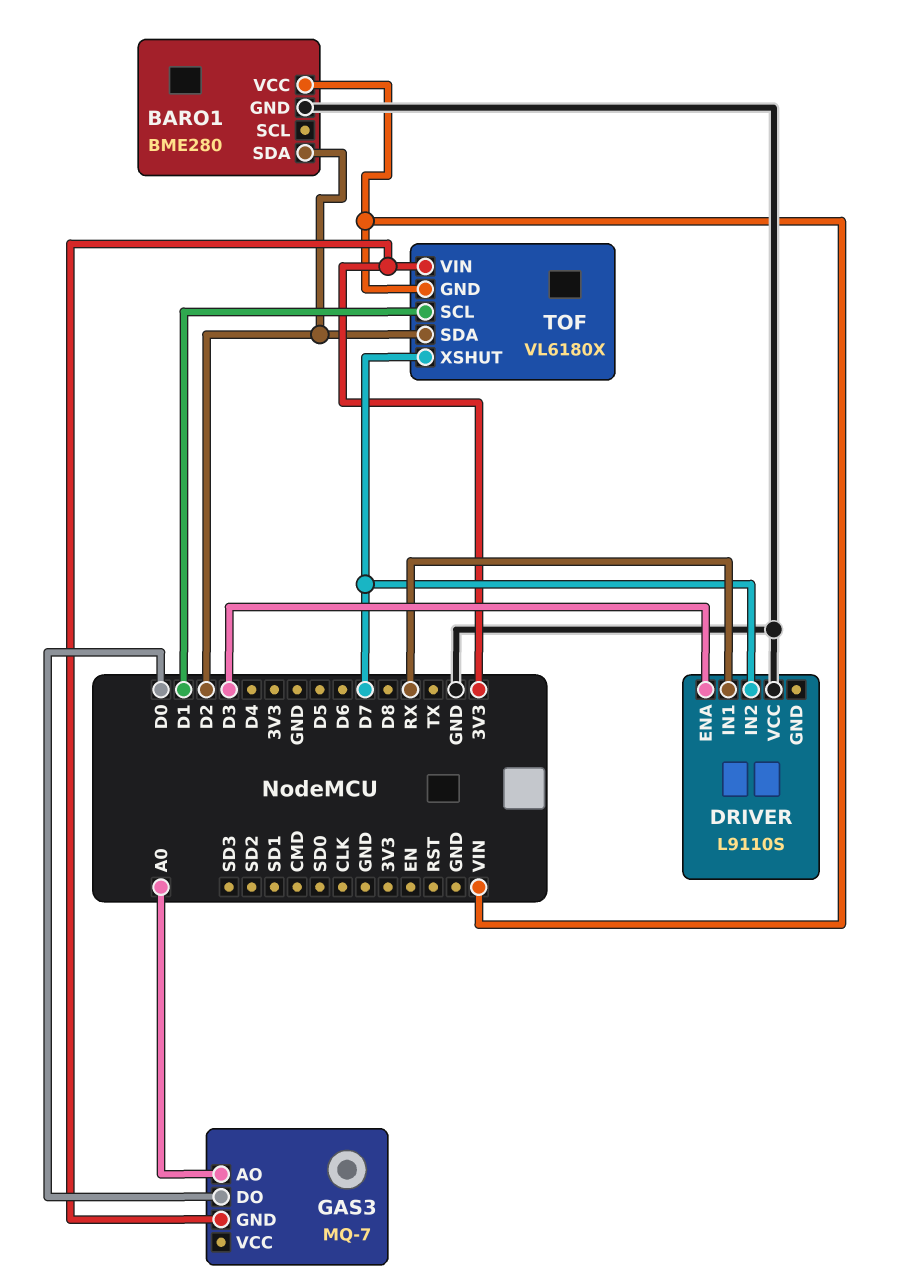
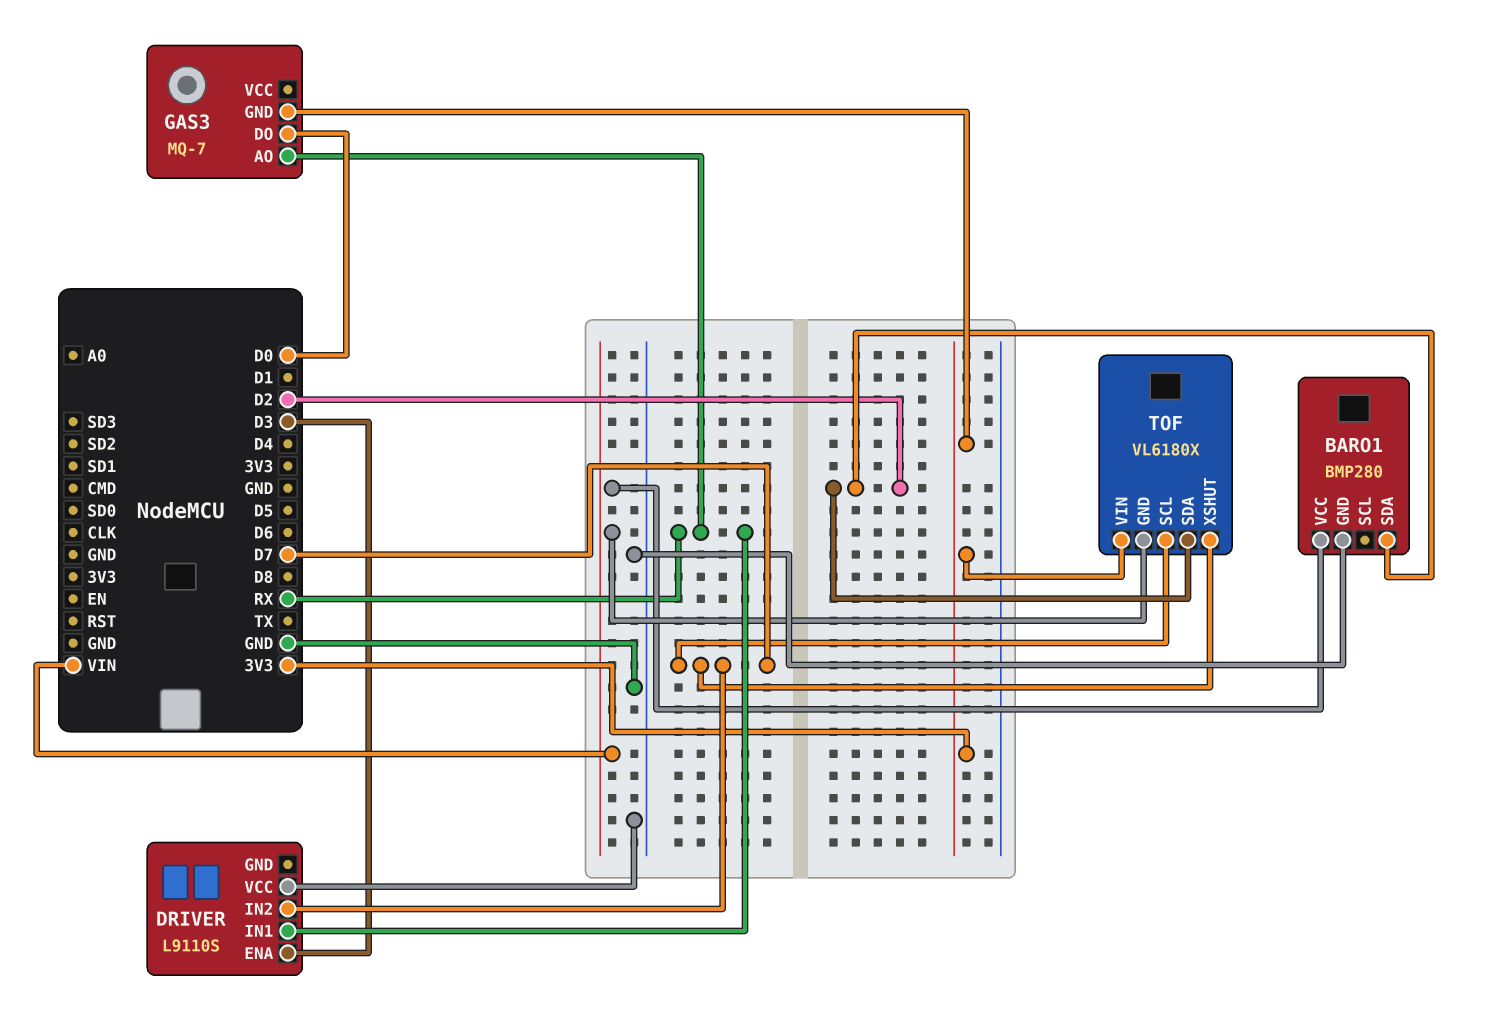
BARO1: BME280 -> BMP280
GAS3 pin AO: A0 -> RX
TOF pin SCL: D1 -> D7

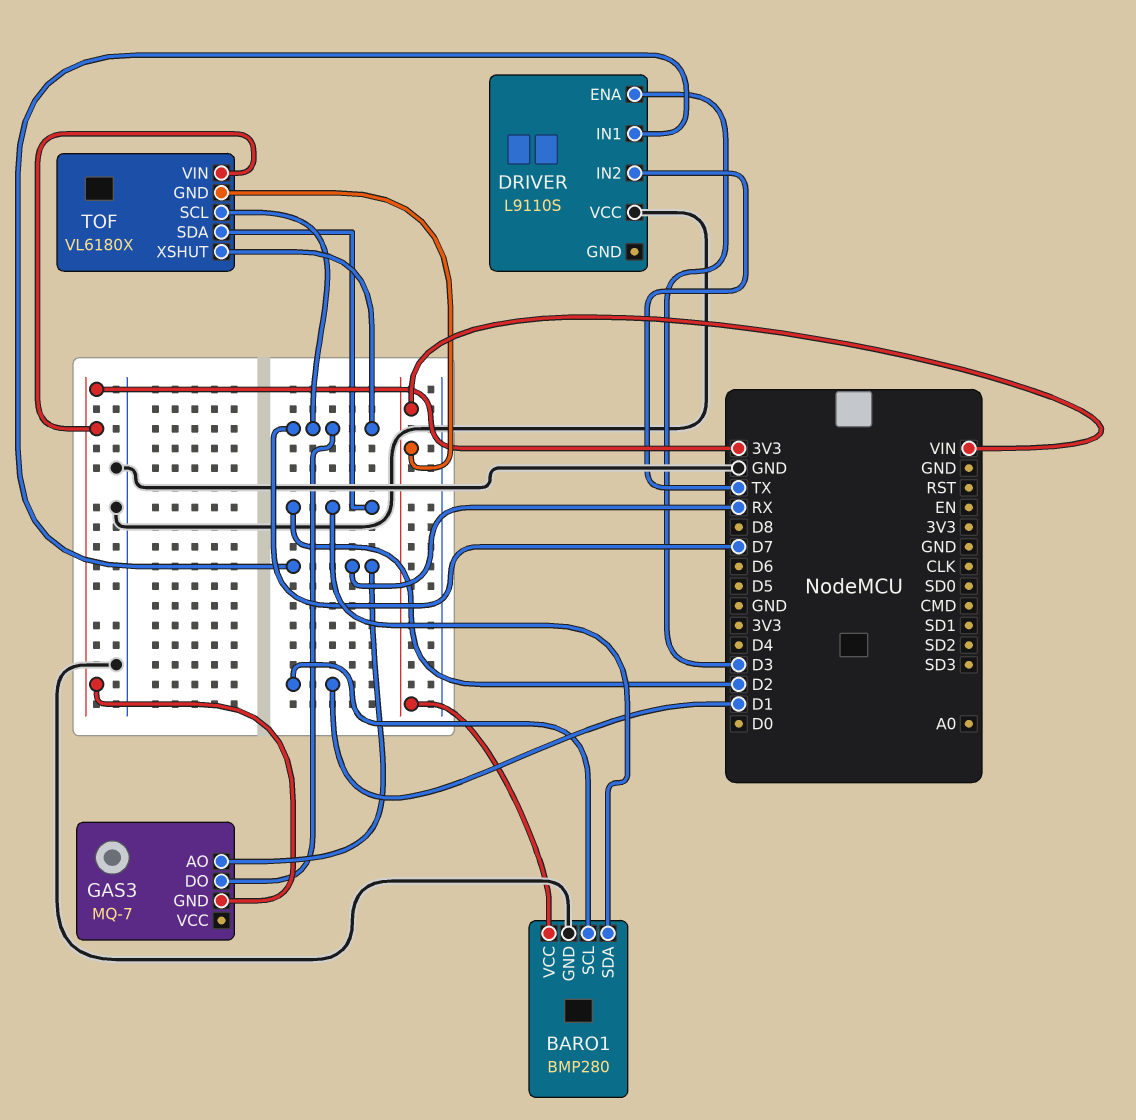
BARO1 pin SCL: none -> D1
DRIVER pin IN2: D7 -> TX
GAS3 pin DO: D0 -> D7

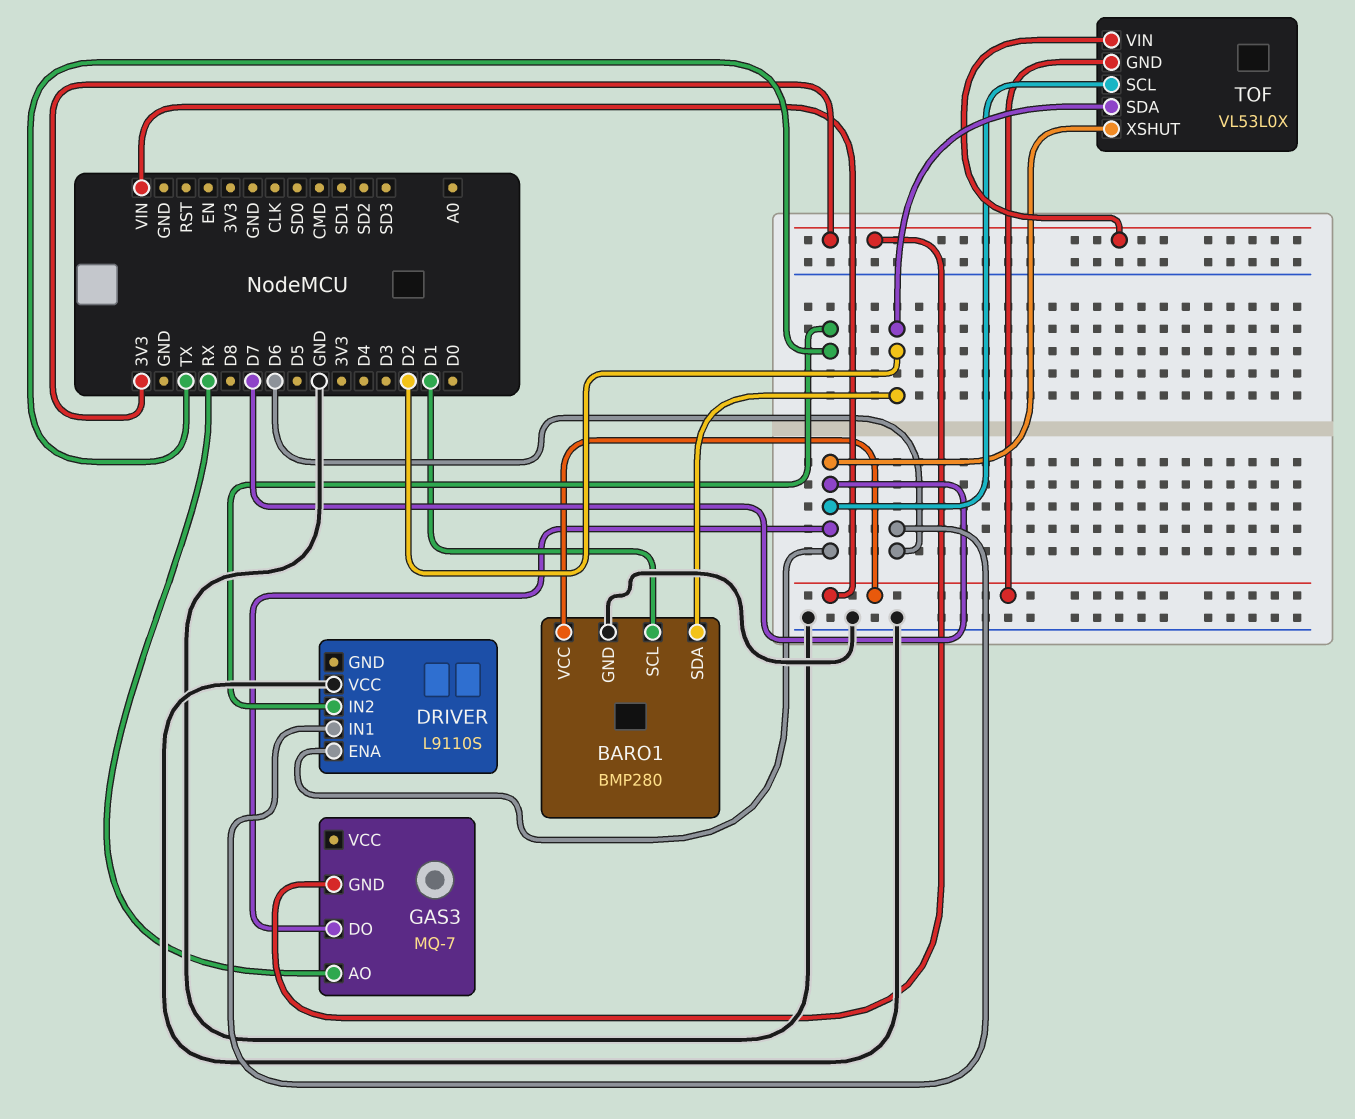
DRIVER pin ENA: D3 -> D7
DRIVER pin IN1: RX -> D6
TOF: VL6180X -> VL53L0X

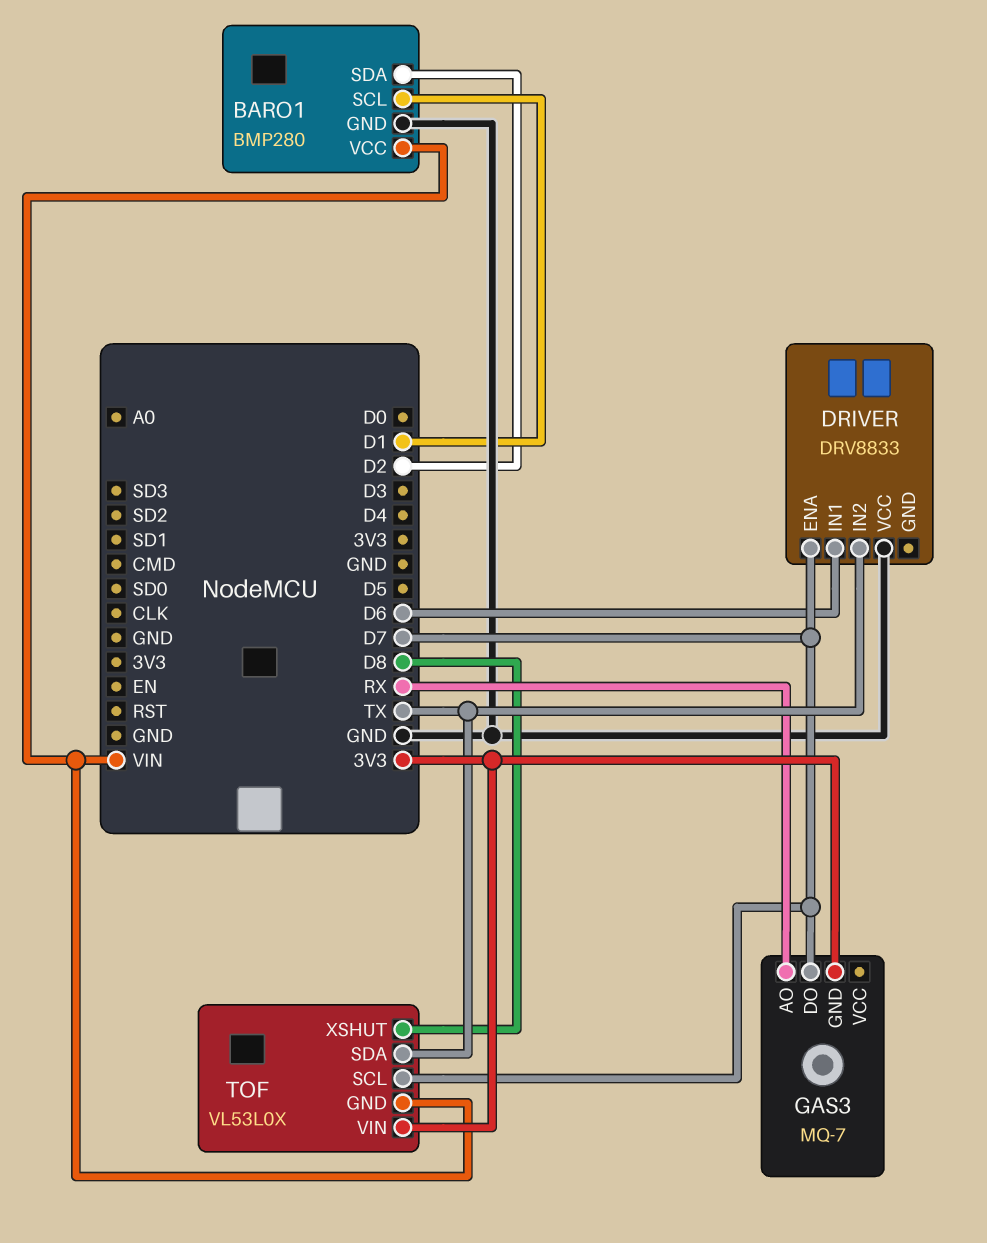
DRIVER: L9110S -> DRV8833
TOF pin SDA: D2 -> TX
TOF pin XSHUT: D7 -> D8

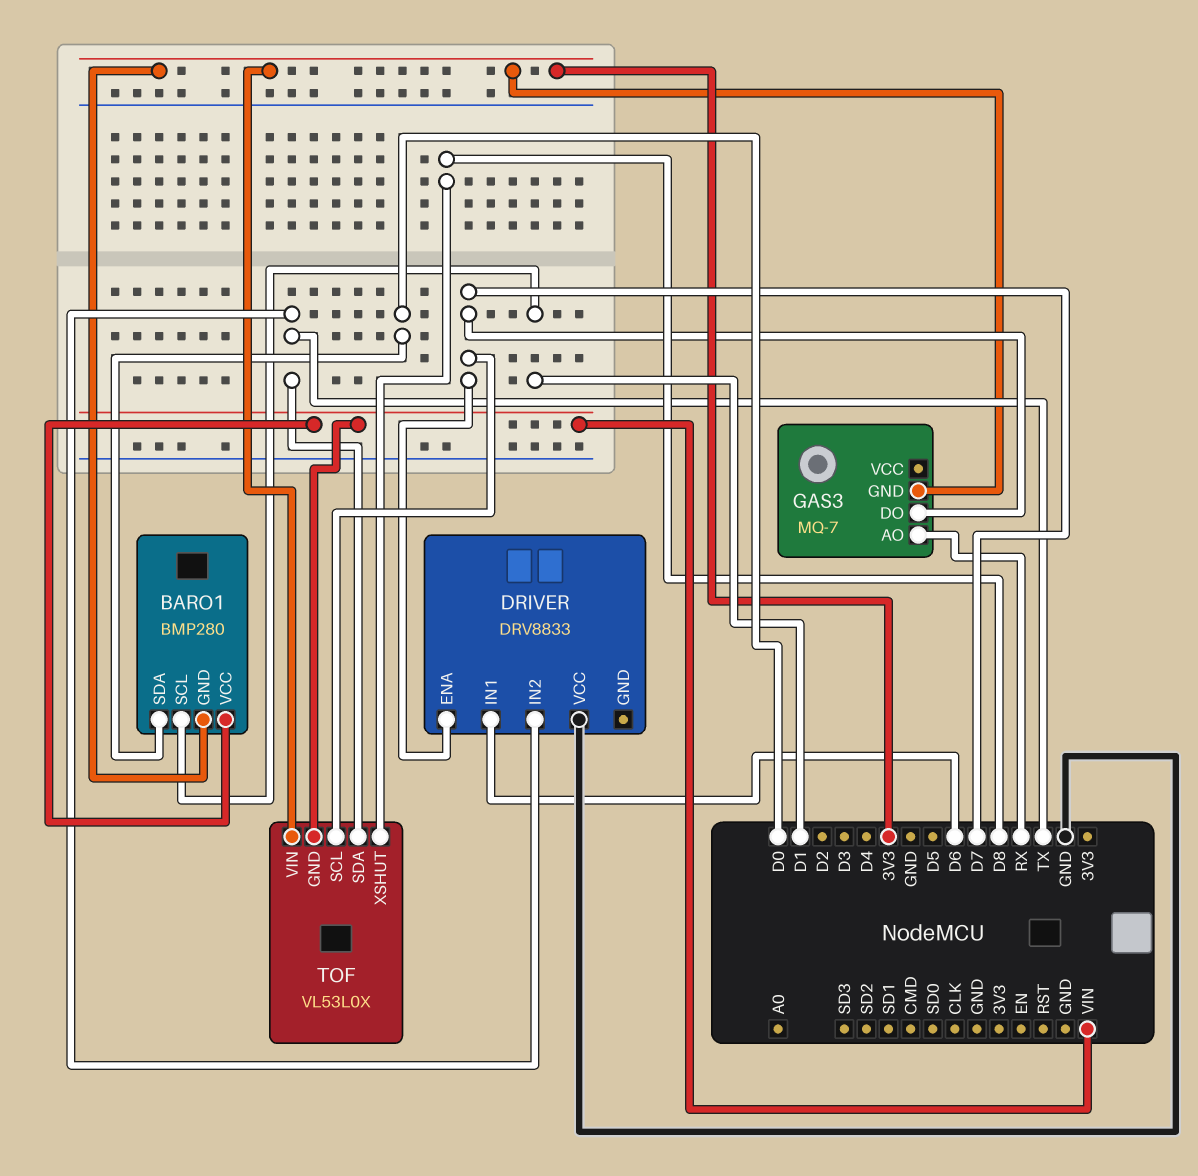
BARO1 pin GND: GND -> 3V3
BARO1 pin SDA: D2 -> D0

